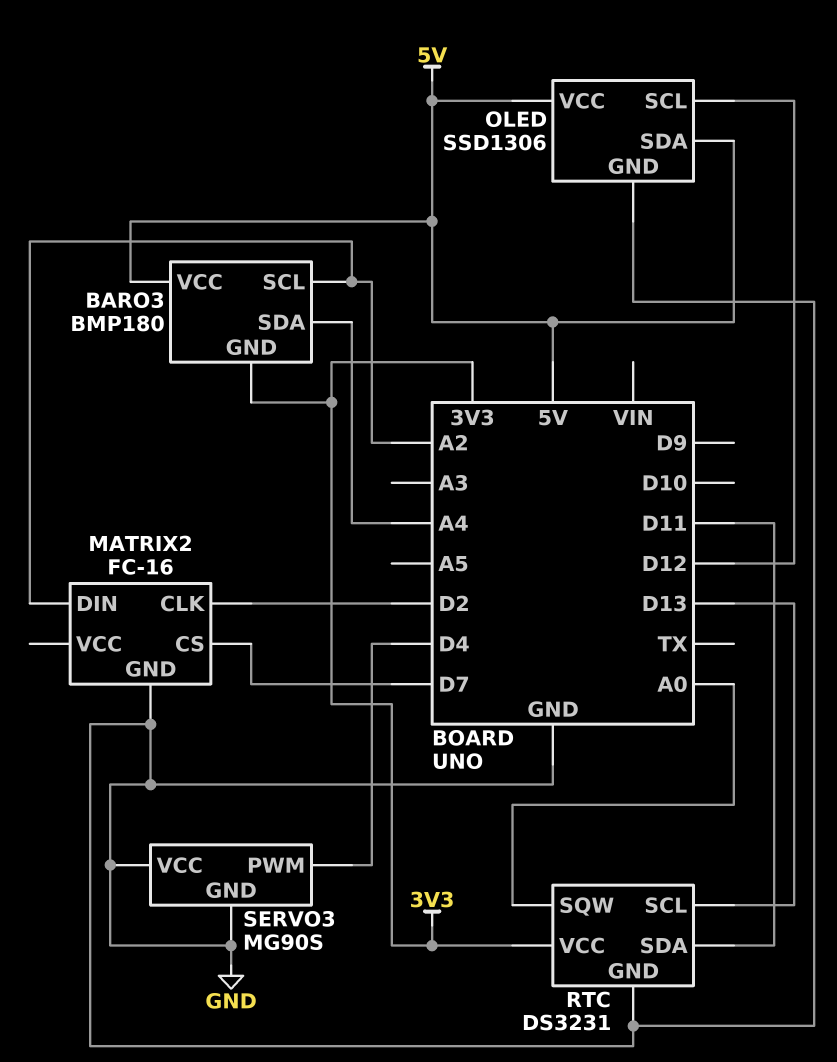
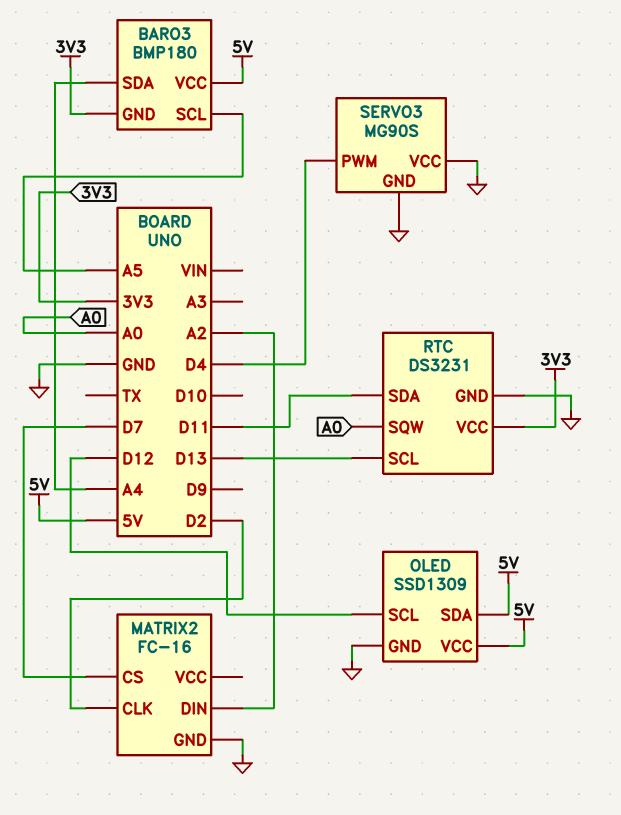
BARO3 pin SCL: A2 -> A5
OLED: SSD1306 -> SSD1309

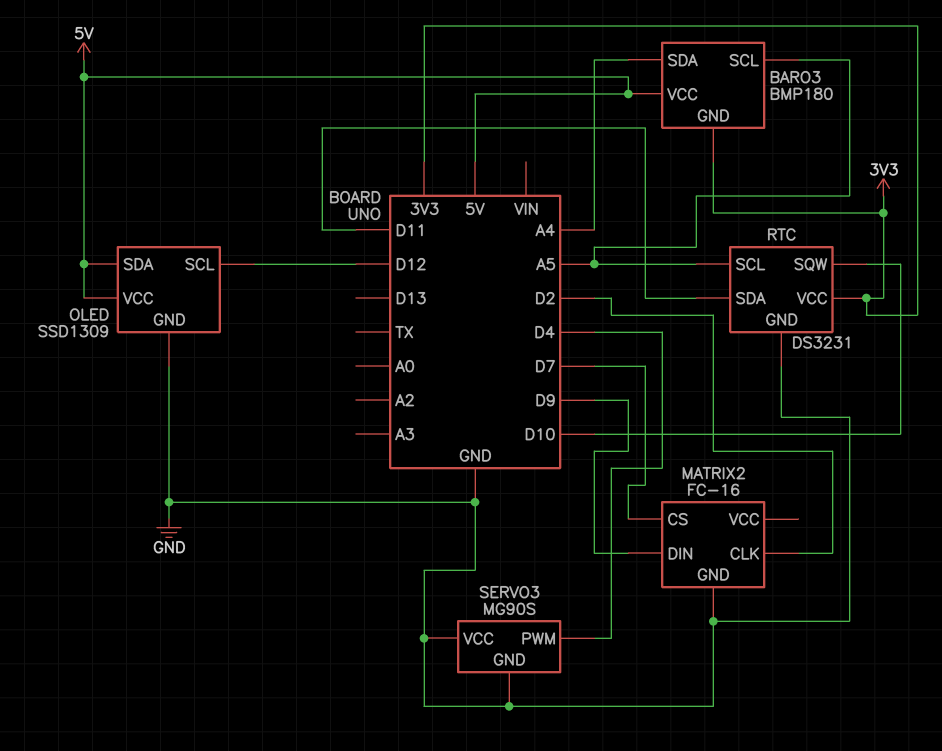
MATRIX2 pin DIN: A2 -> D9
RTC pin SCL: D13 -> A5
RTC pin SQW: A0 -> D10

